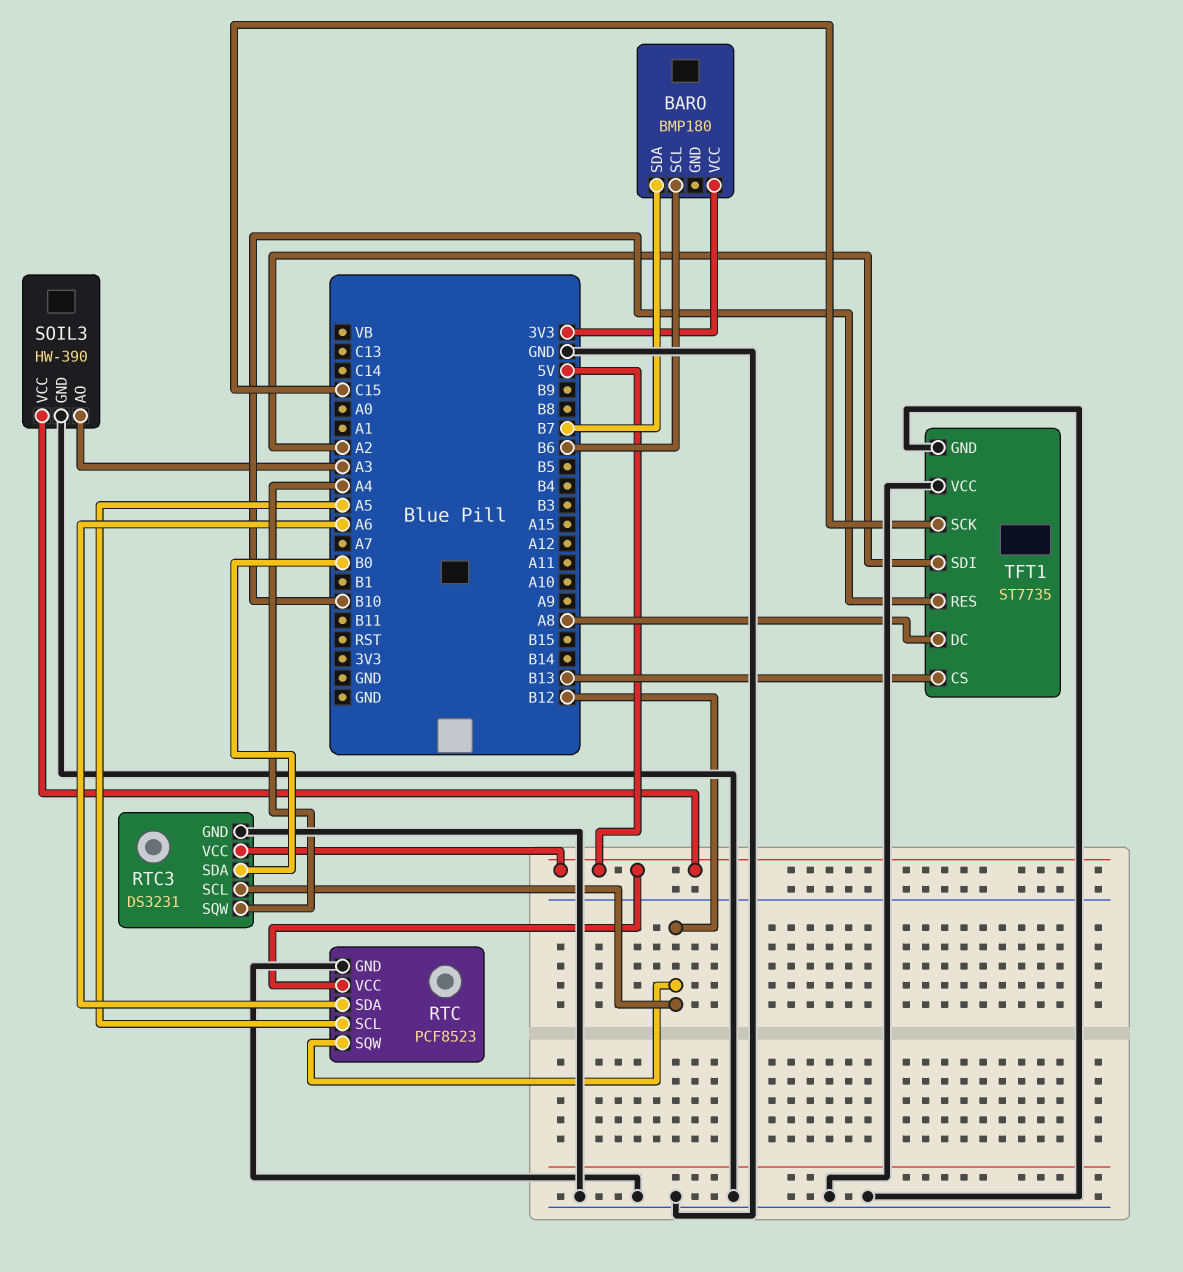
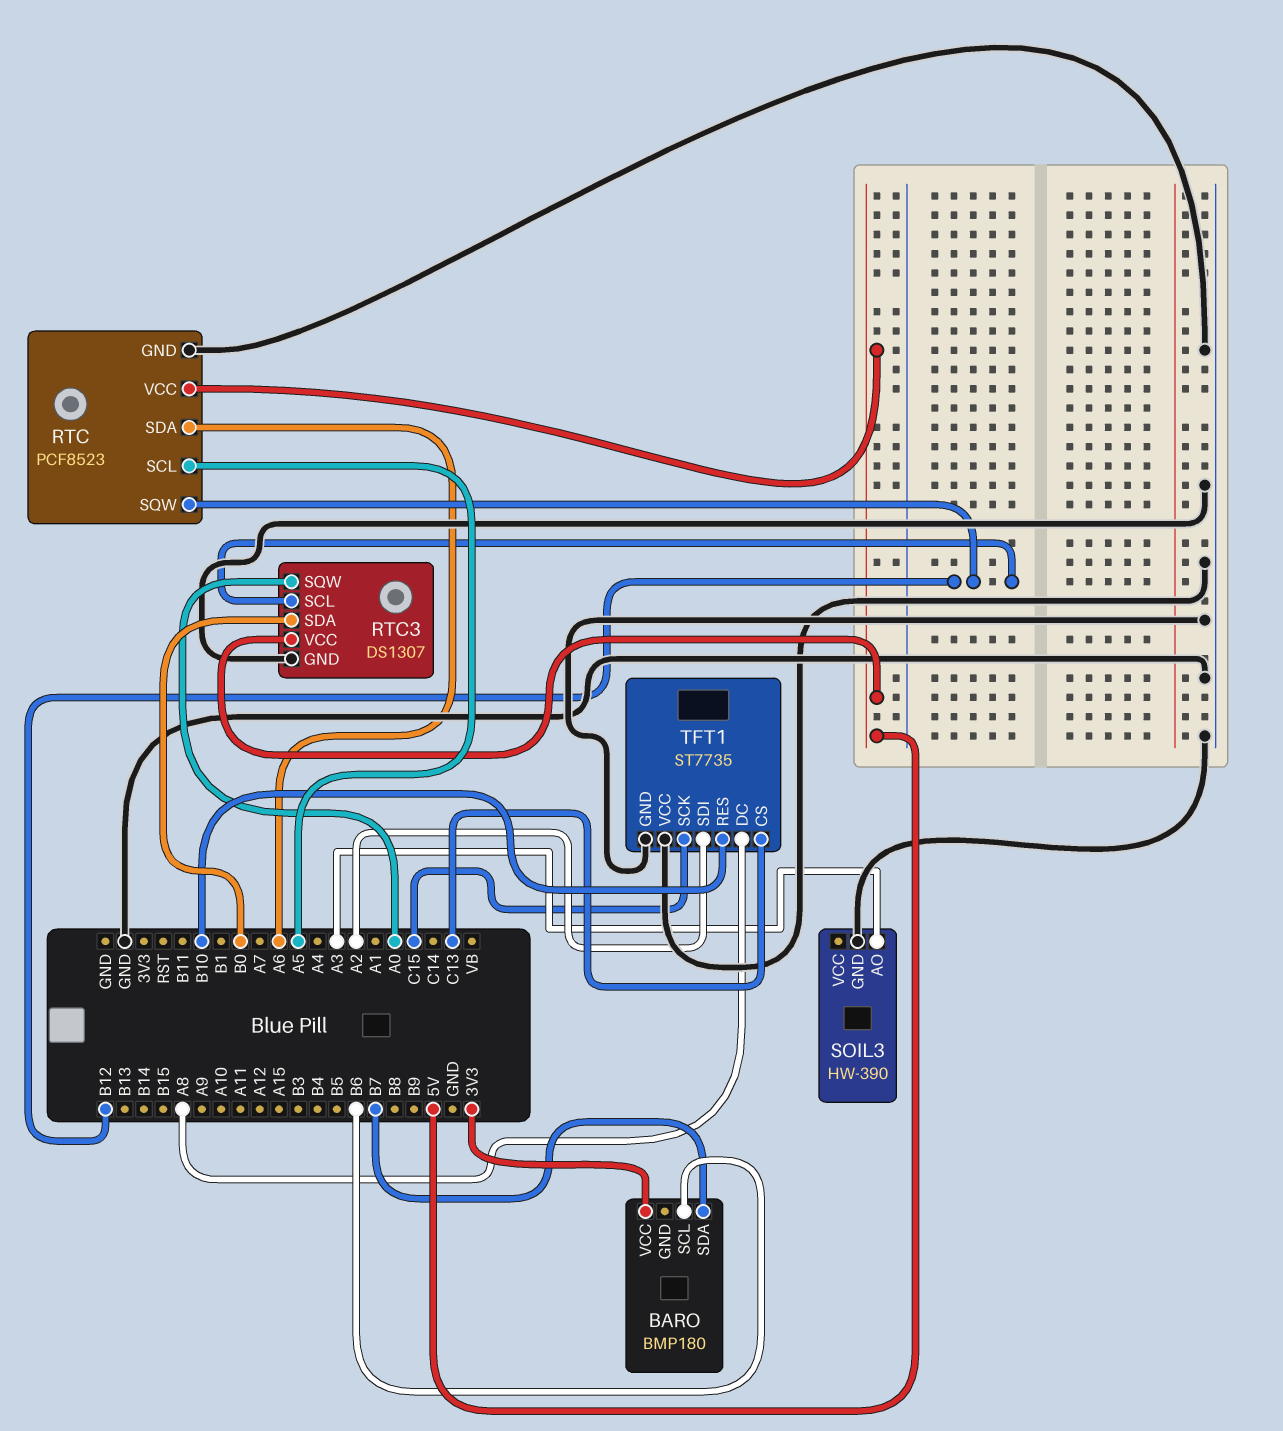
RTC3: DS3231 -> DS1307
RTC3 pin SQW: A4 -> A0
SOIL3 pin VCC: 5V -> none
TFT1 pin CS: B13 -> C13

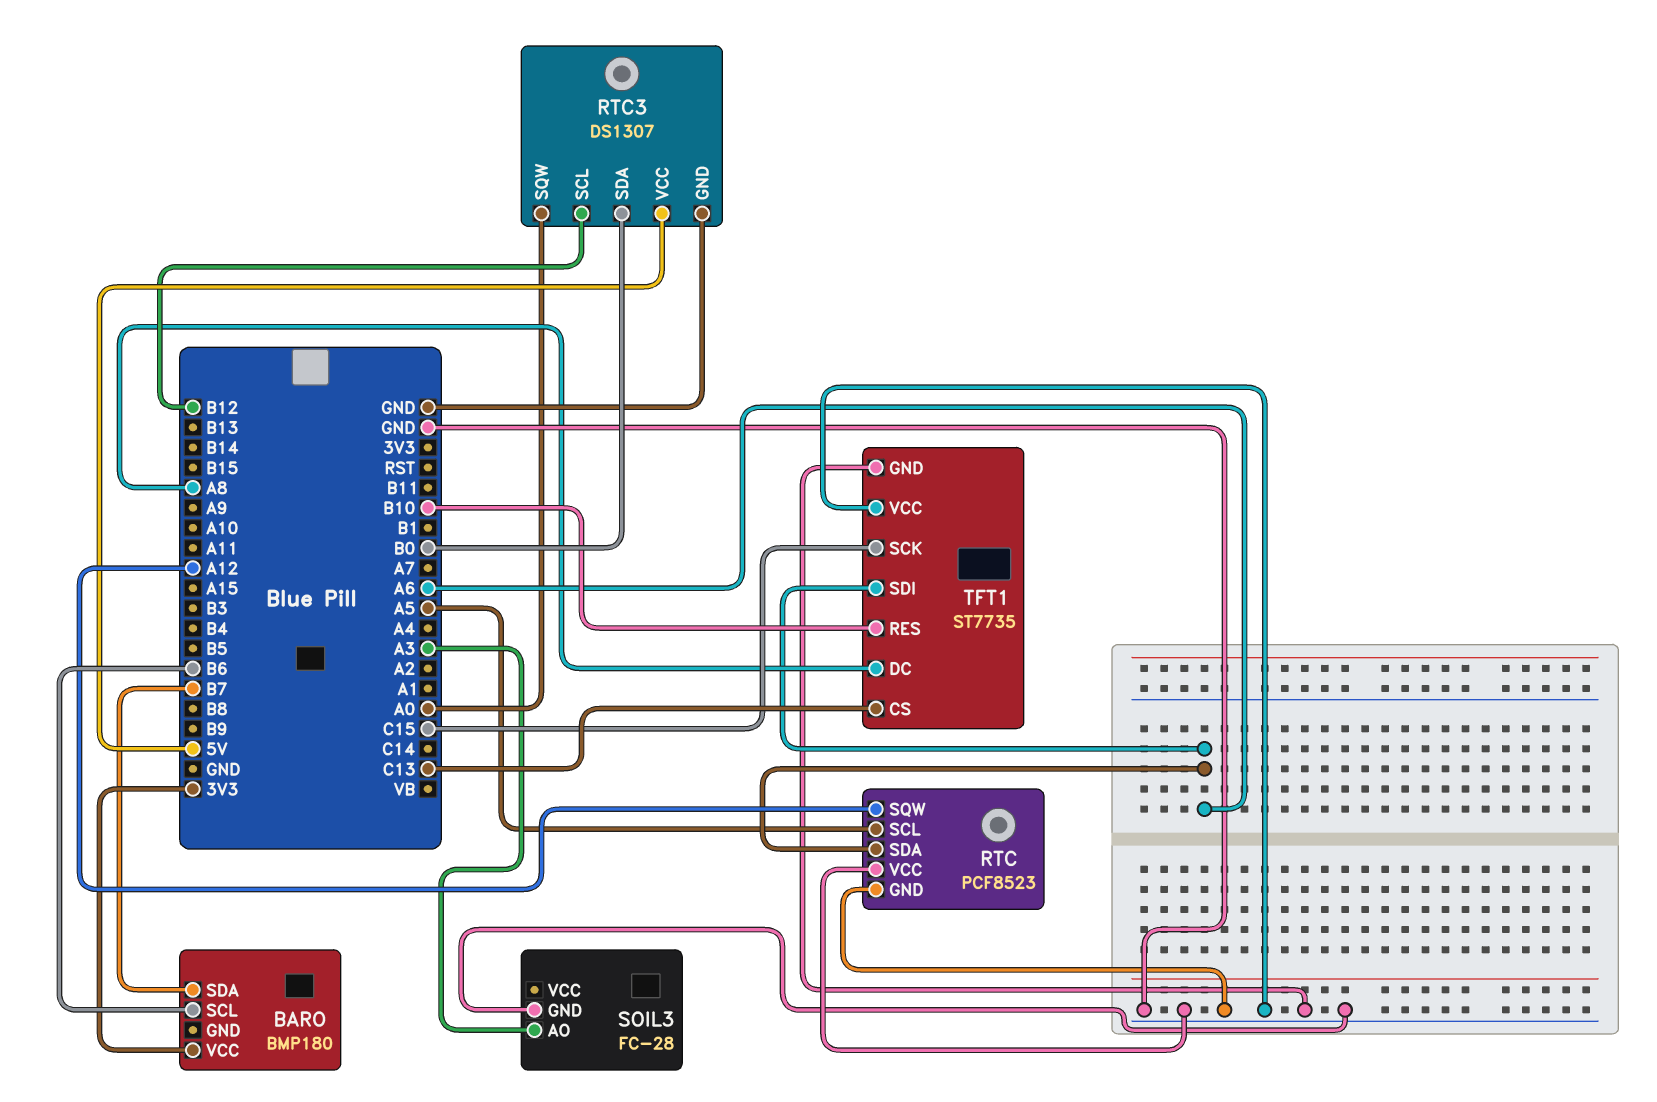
RTC pin SQW: B12 -> A12
RTC pin VCC: 5V -> GND
SOIL3: HW-390 -> FC-28
TFT1 pin SDI: A2 -> A6

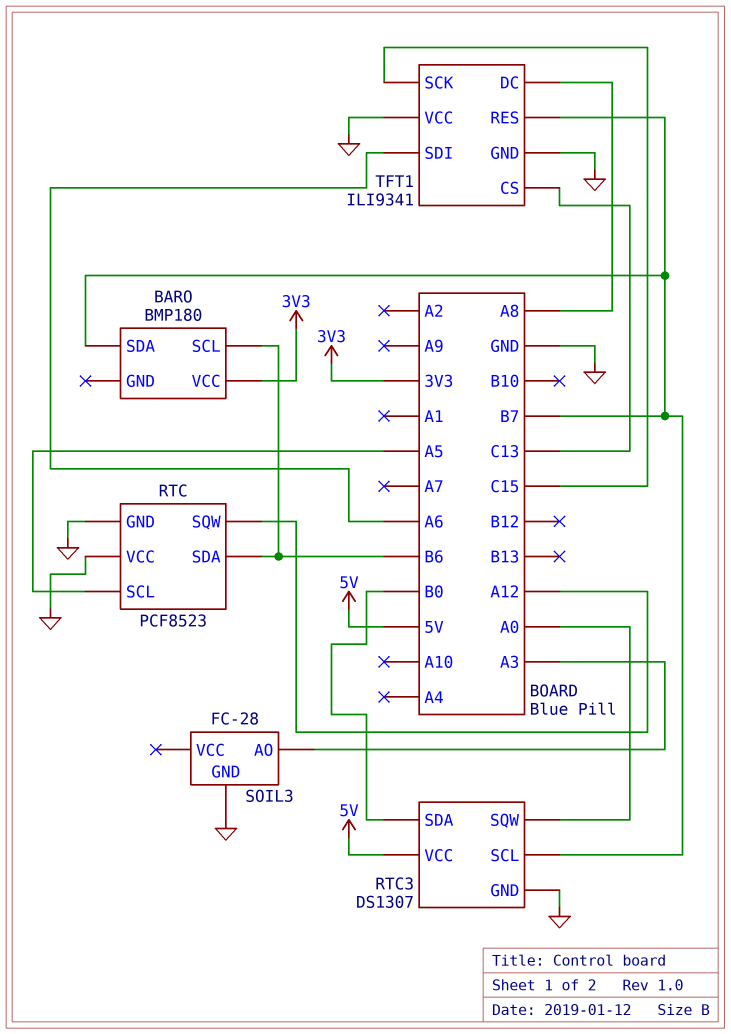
RTC pin SDA: A6 -> B6
RTC3 pin SCL: B12 -> B7
TFT1: ST7735 -> ILI9341
TFT1 pin RES: B10 -> B7

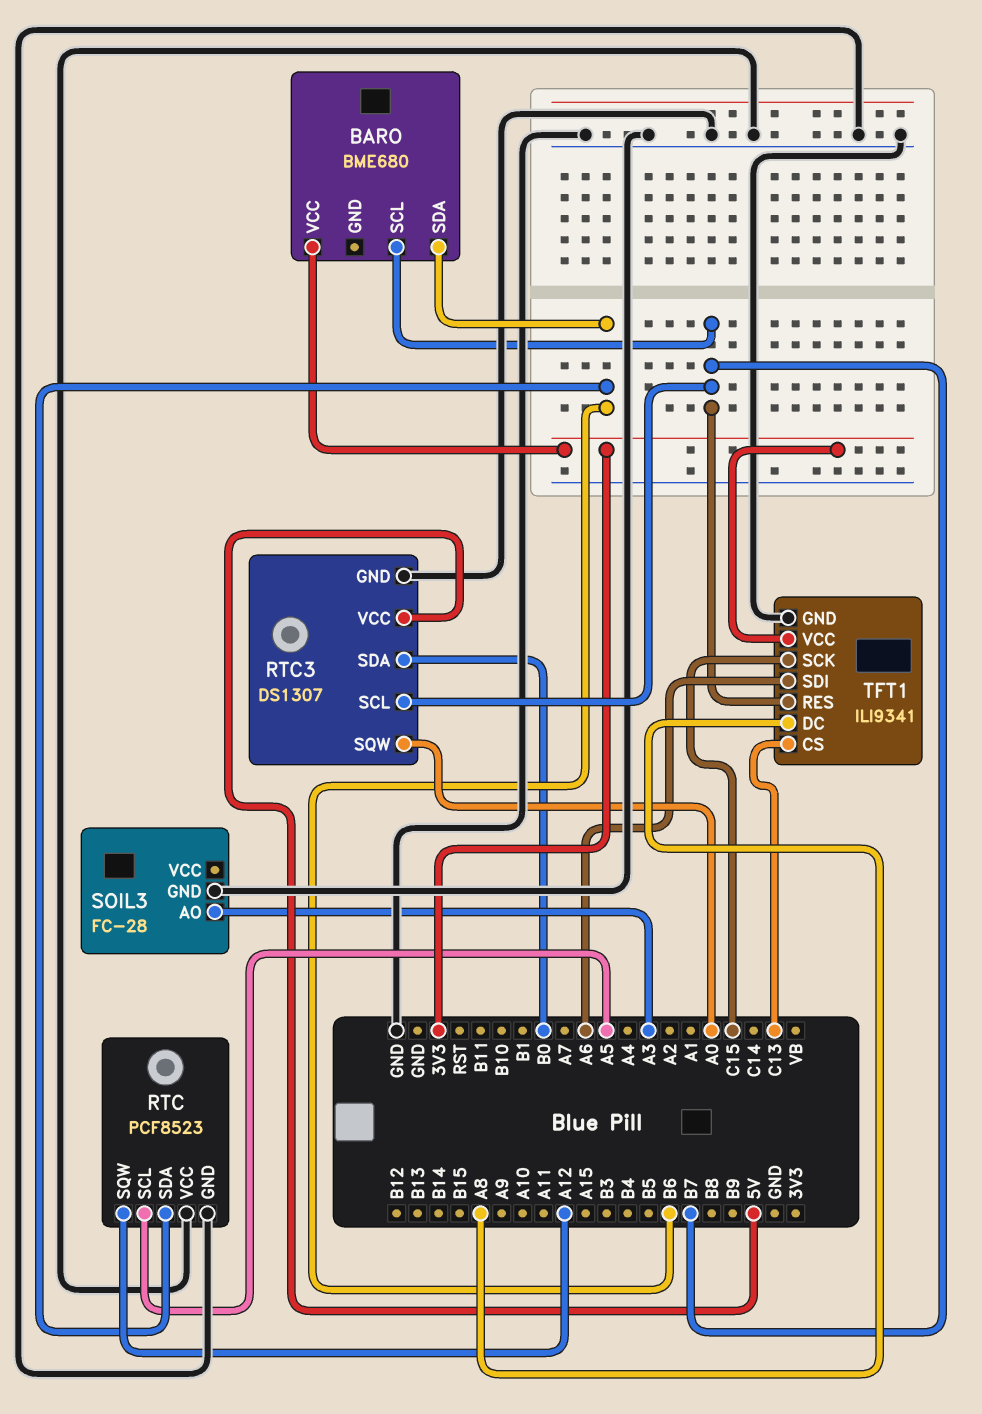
BARO: BMP180 -> BME680
BARO pin SCL: B6 -> B7
BARO pin SDA: B7 -> B6
TFT1 pin VCC: GND -> 3V3

